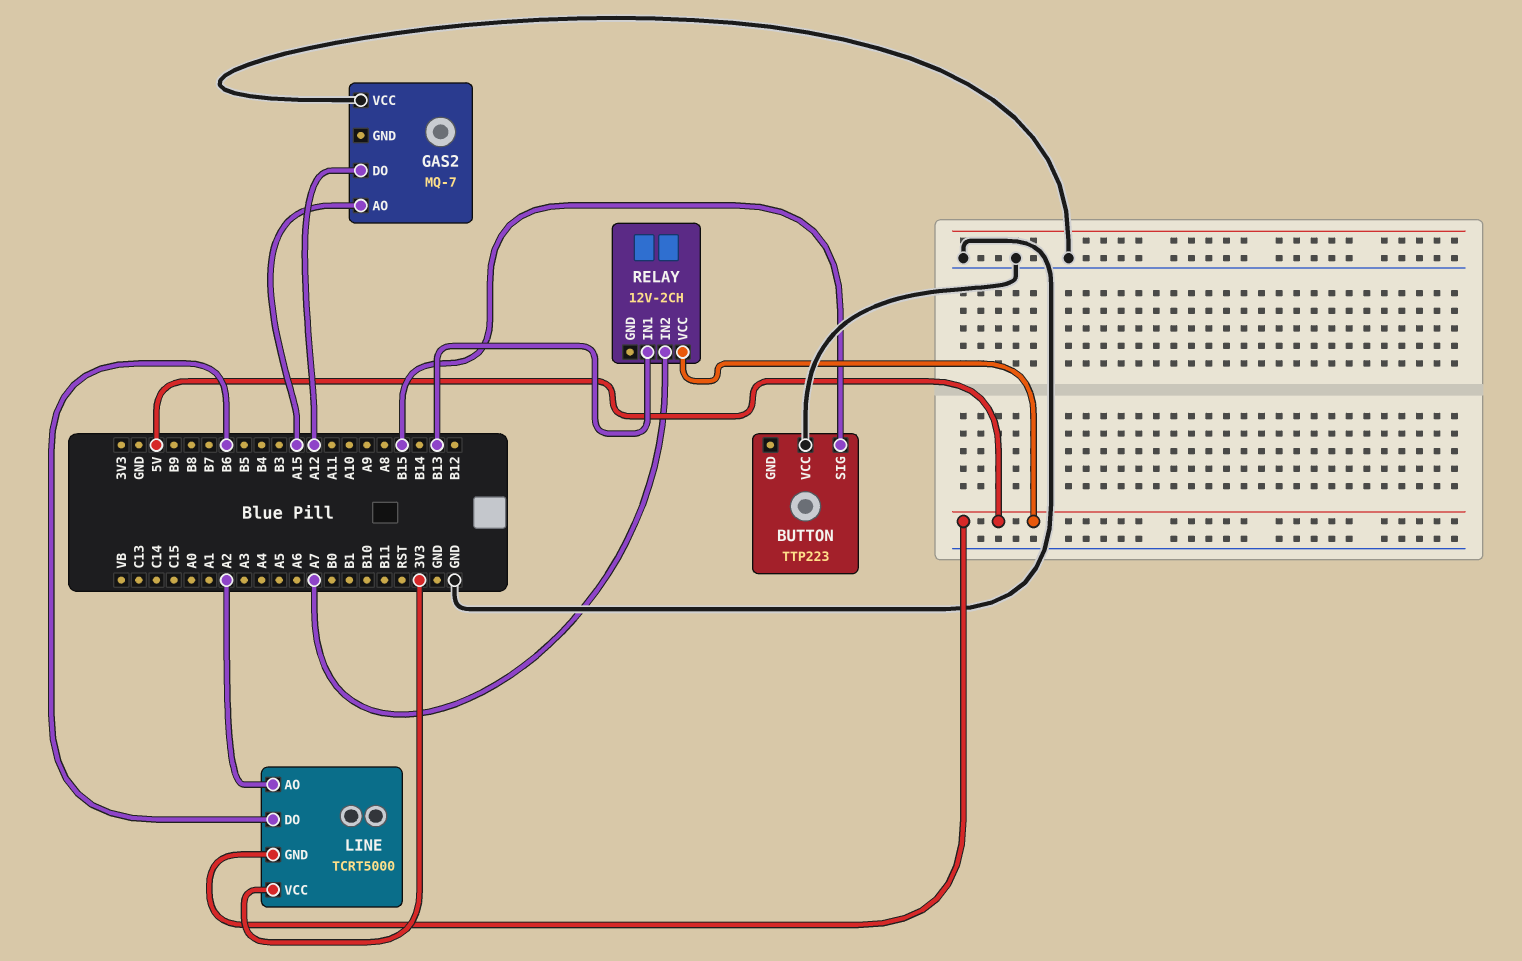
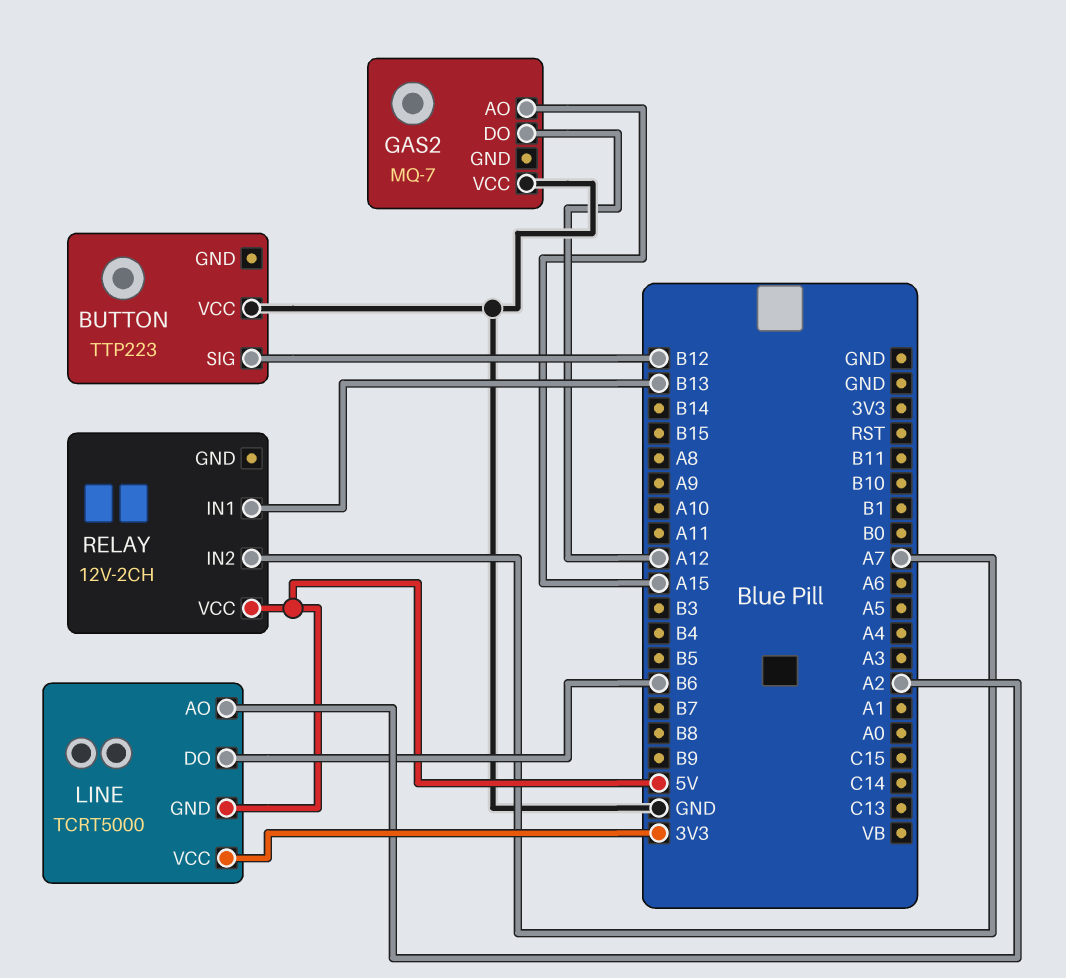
BUTTON pin SIG: B15 -> B12

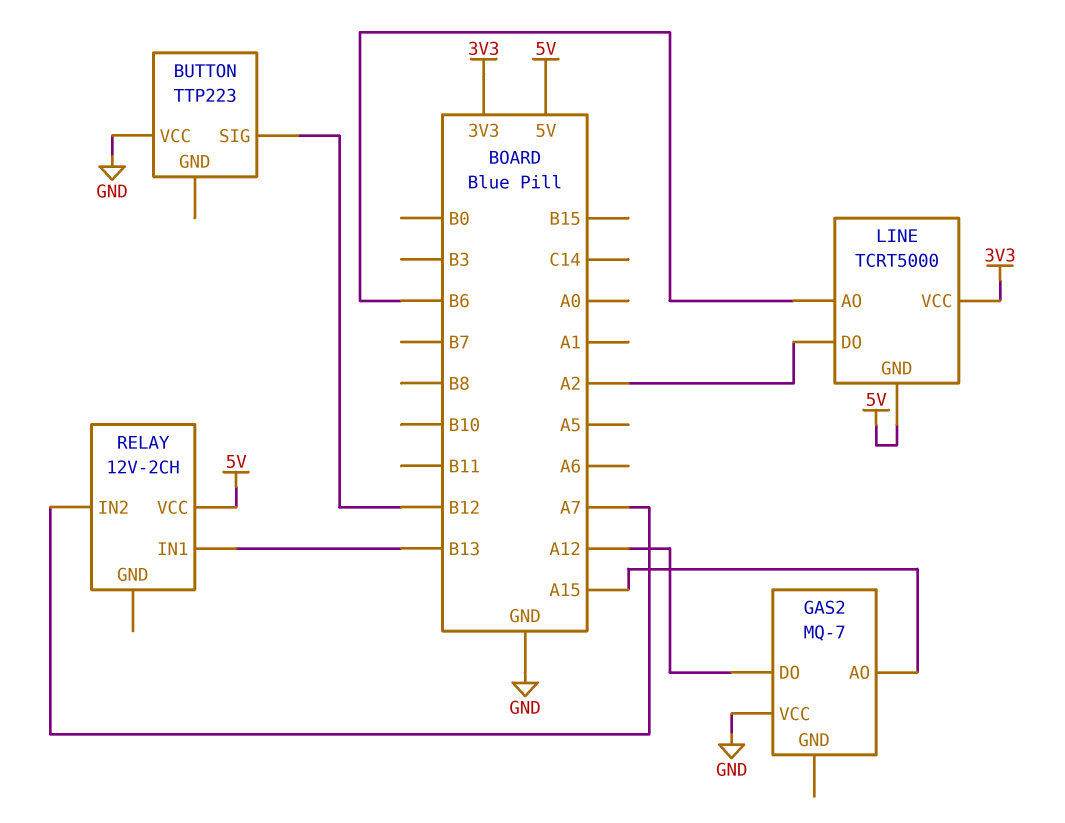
LINE pin AO: A2 -> B6
LINE pin DO: B6 -> A2

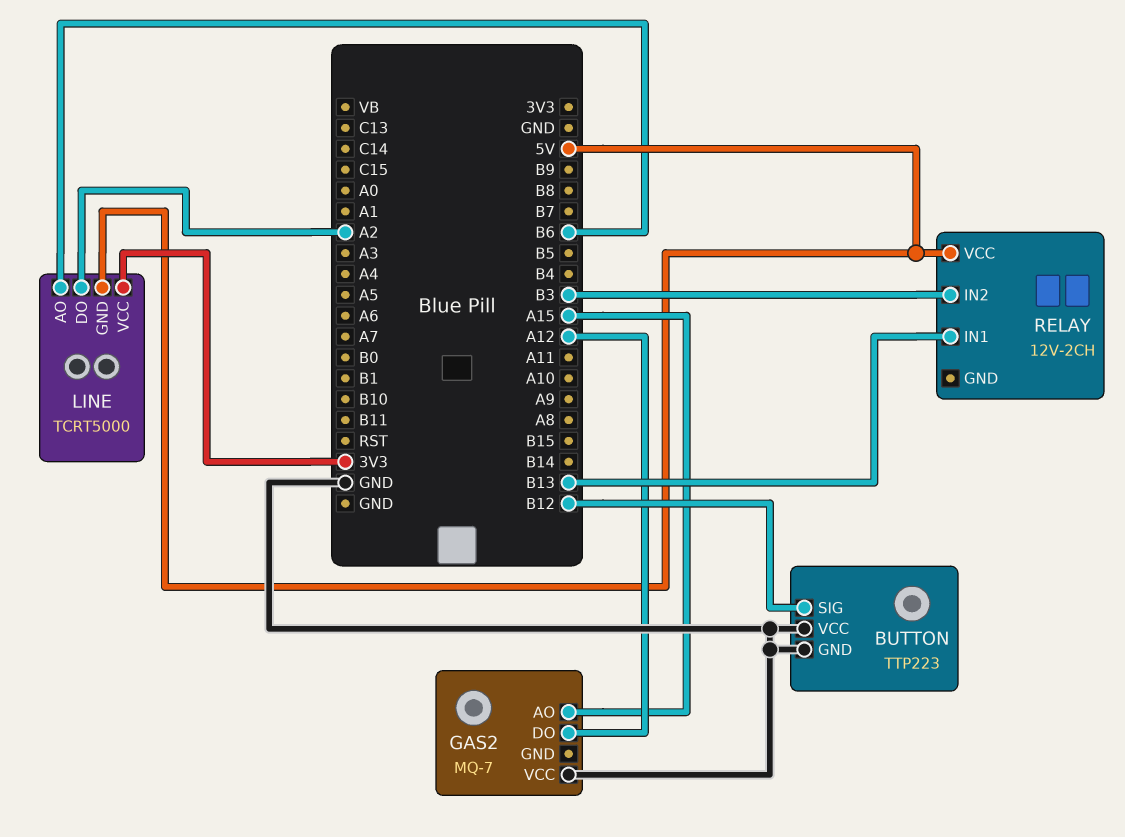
BUTTON pin GND: none -> GND
RELAY pin IN2: A7 -> B3

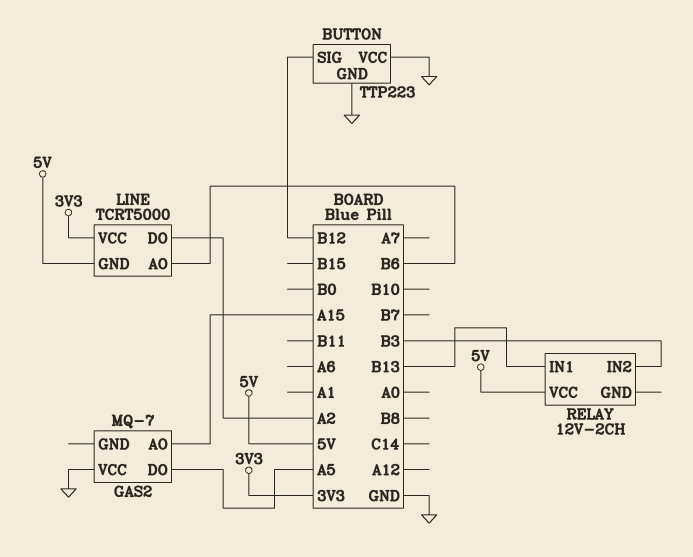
GAS2 pin DO: A12 -> A5

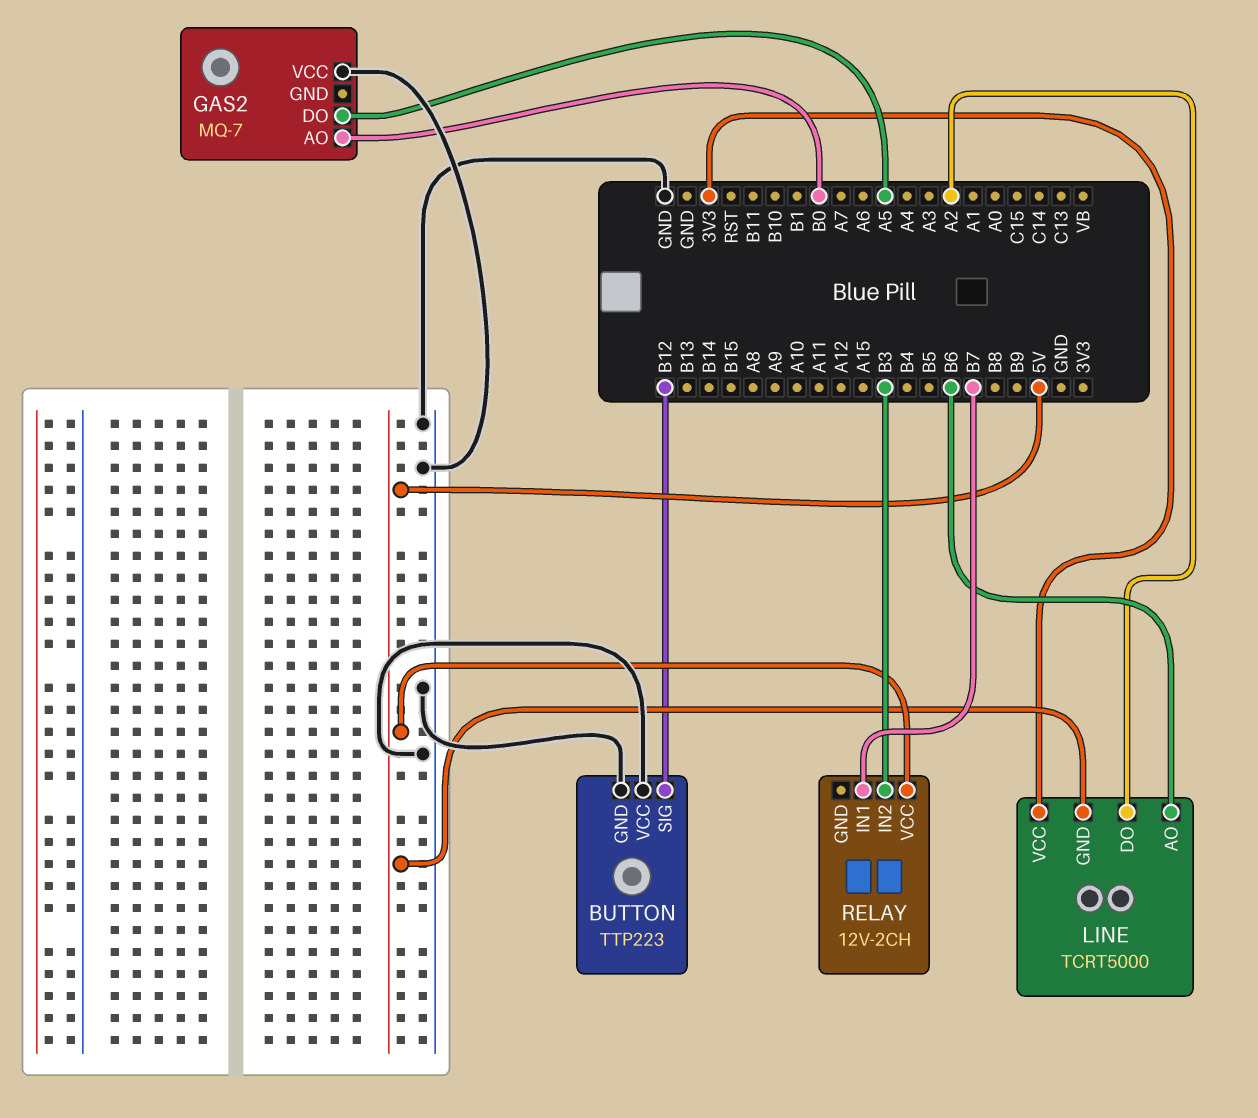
GAS2 pin AO: A15 -> B0
RELAY pin IN1: B13 -> B7

